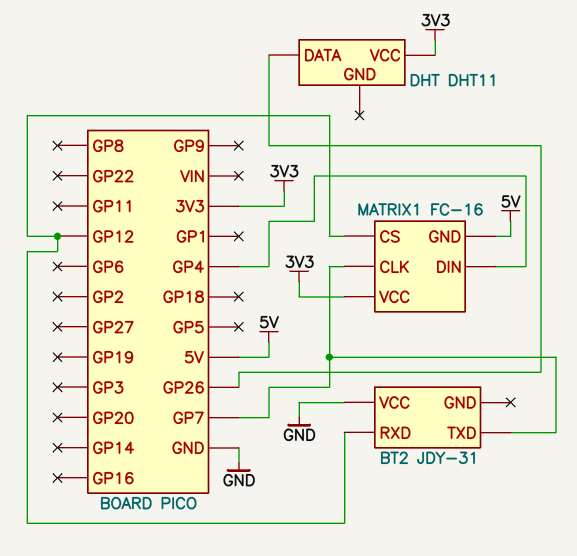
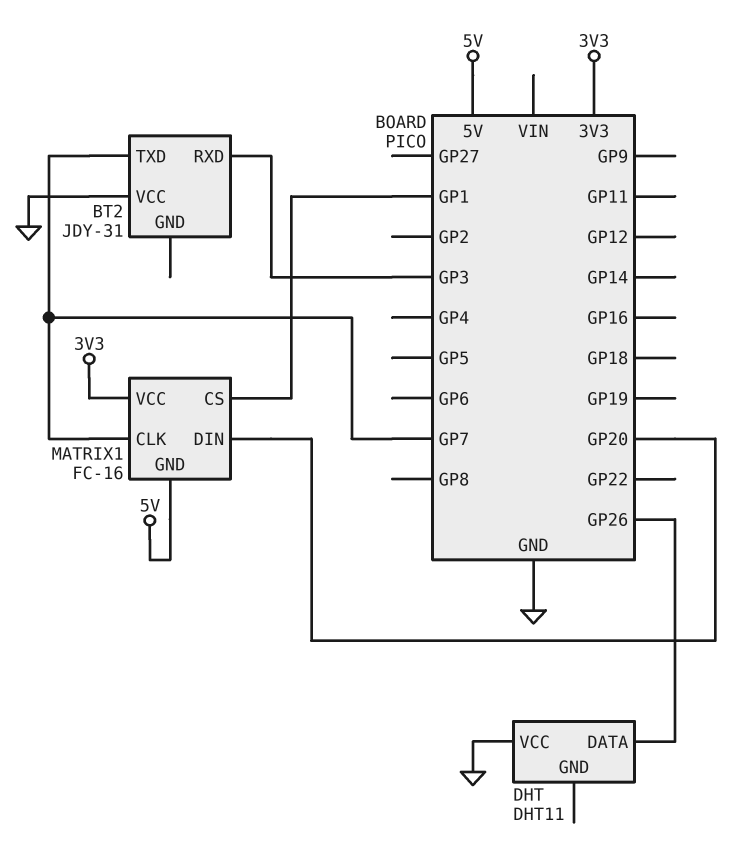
BT2 pin RXD: GP12 -> GP3
DHT pin VCC: 3V3 -> GND
MATRIX1 pin CS: GP12 -> GP1
MATRIX1 pin DIN: GP4 -> GP20

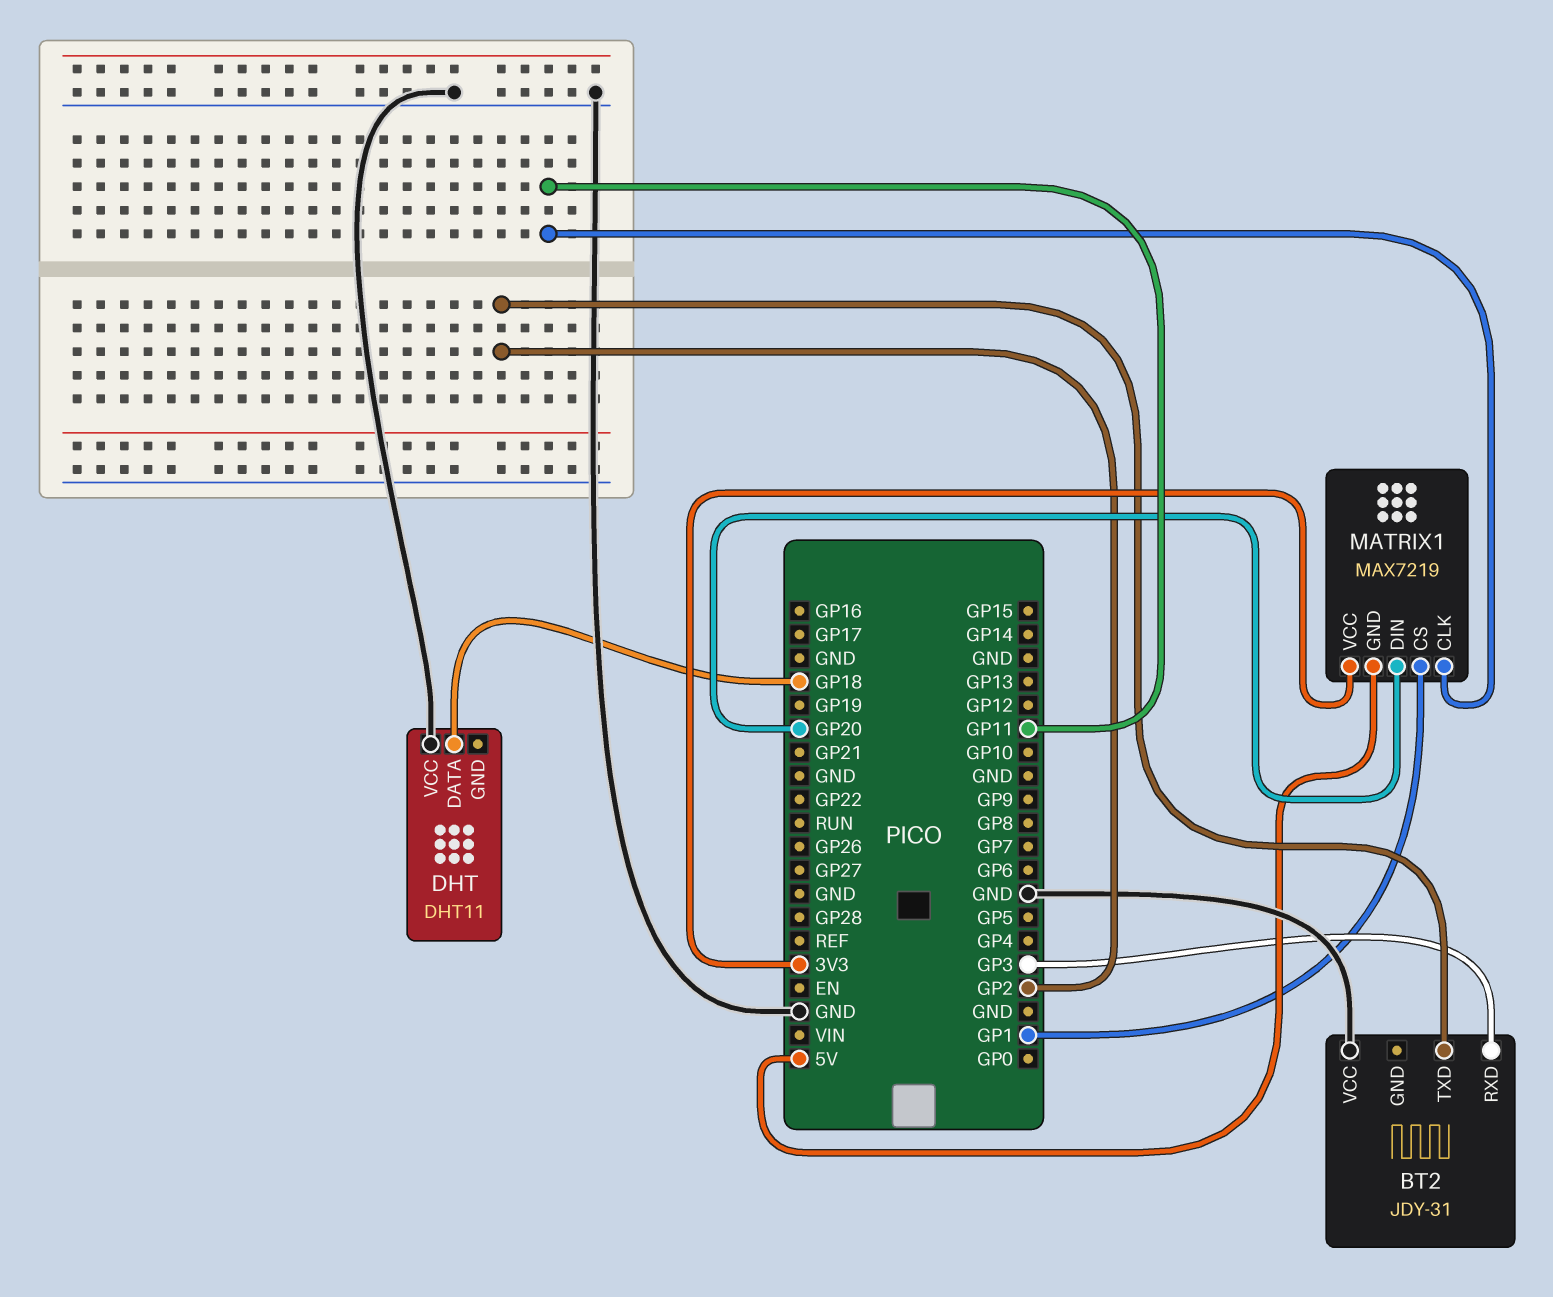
BT2 pin TXD: GP7 -> GP2
DHT pin DATA: GP26 -> GP18
MATRIX1: FC-16 -> MAX7219
MATRIX1 pin CLK: GP7 -> GP11

